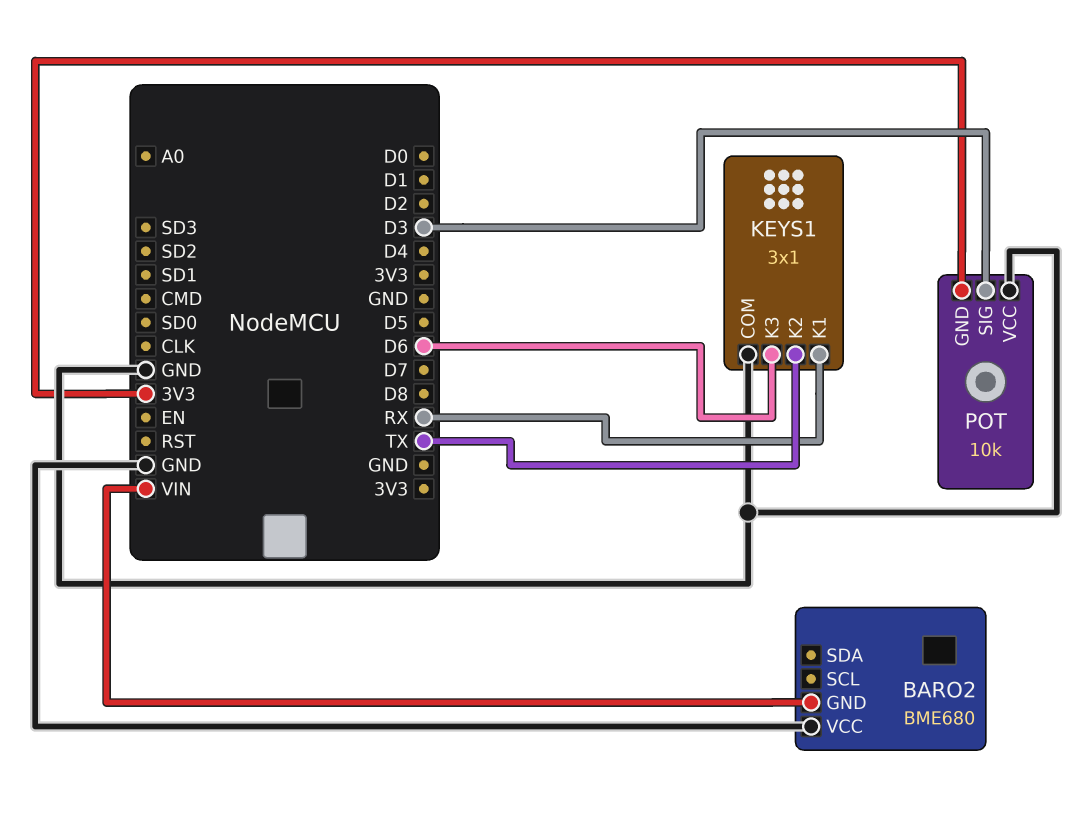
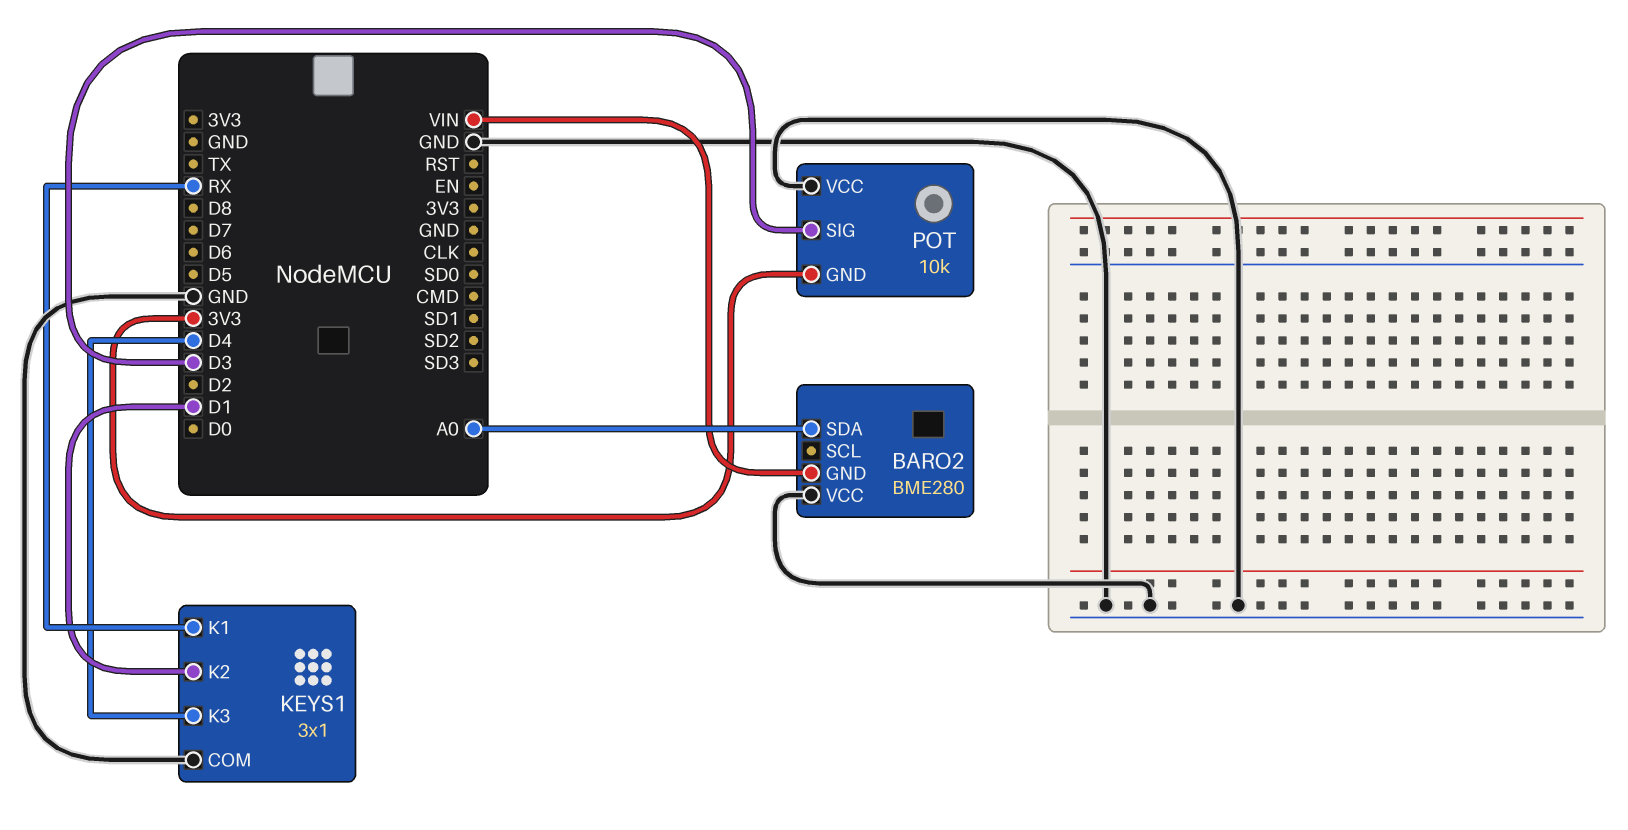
BARO2: BME680 -> BME280
BARO2 pin SDA: none -> A0
KEYS1 pin K2: TX -> D1
KEYS1 pin K3: D6 -> D4

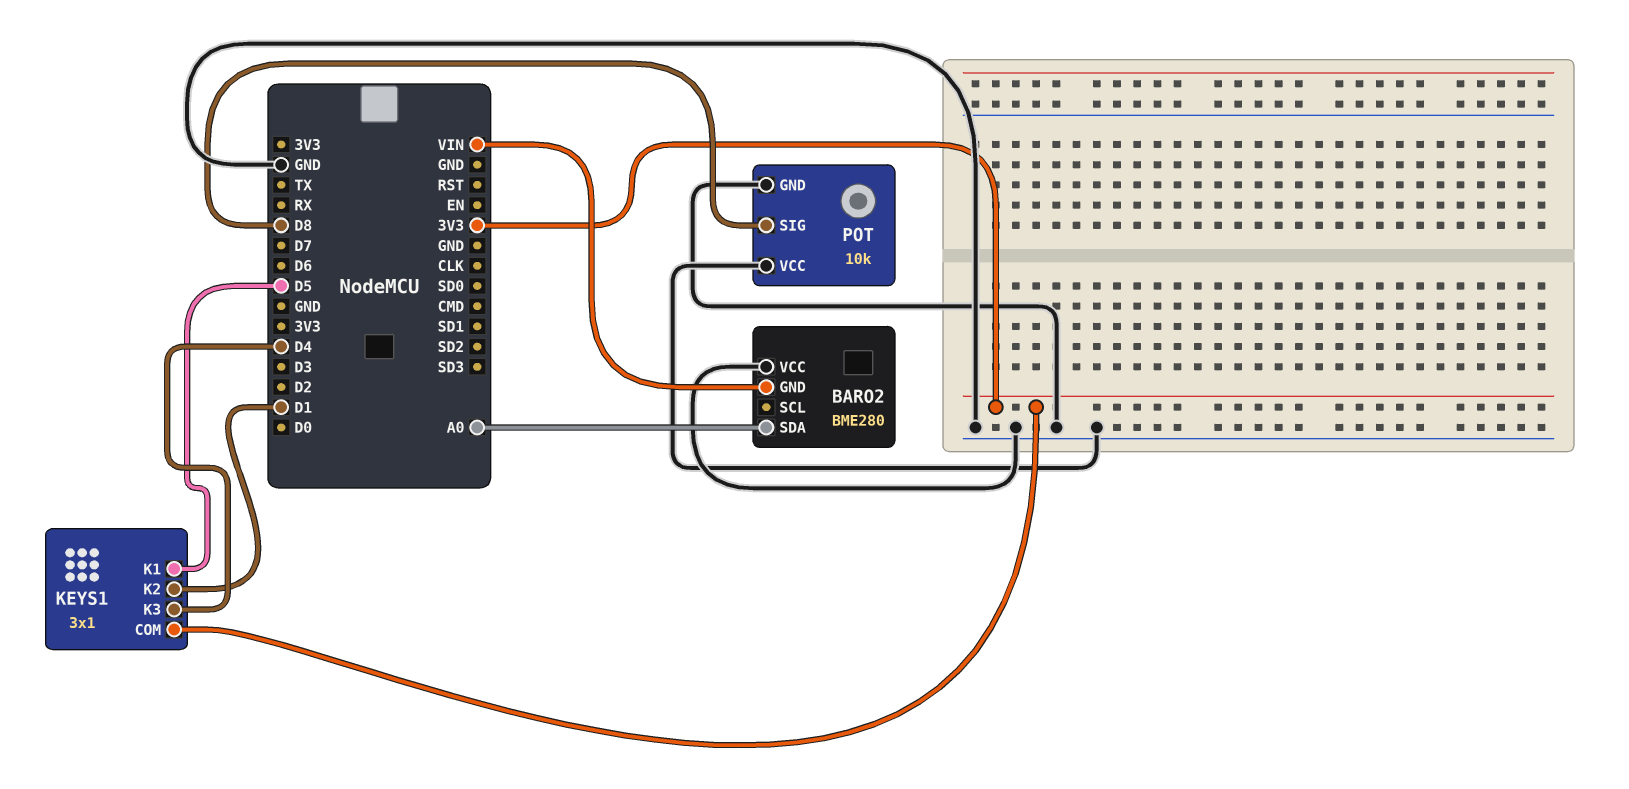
KEYS1 pin COM: GND -> 3V3
KEYS1 pin K1: RX -> D5
POT pin GND: 3V3 -> GND
POT pin SIG: D3 -> D8

